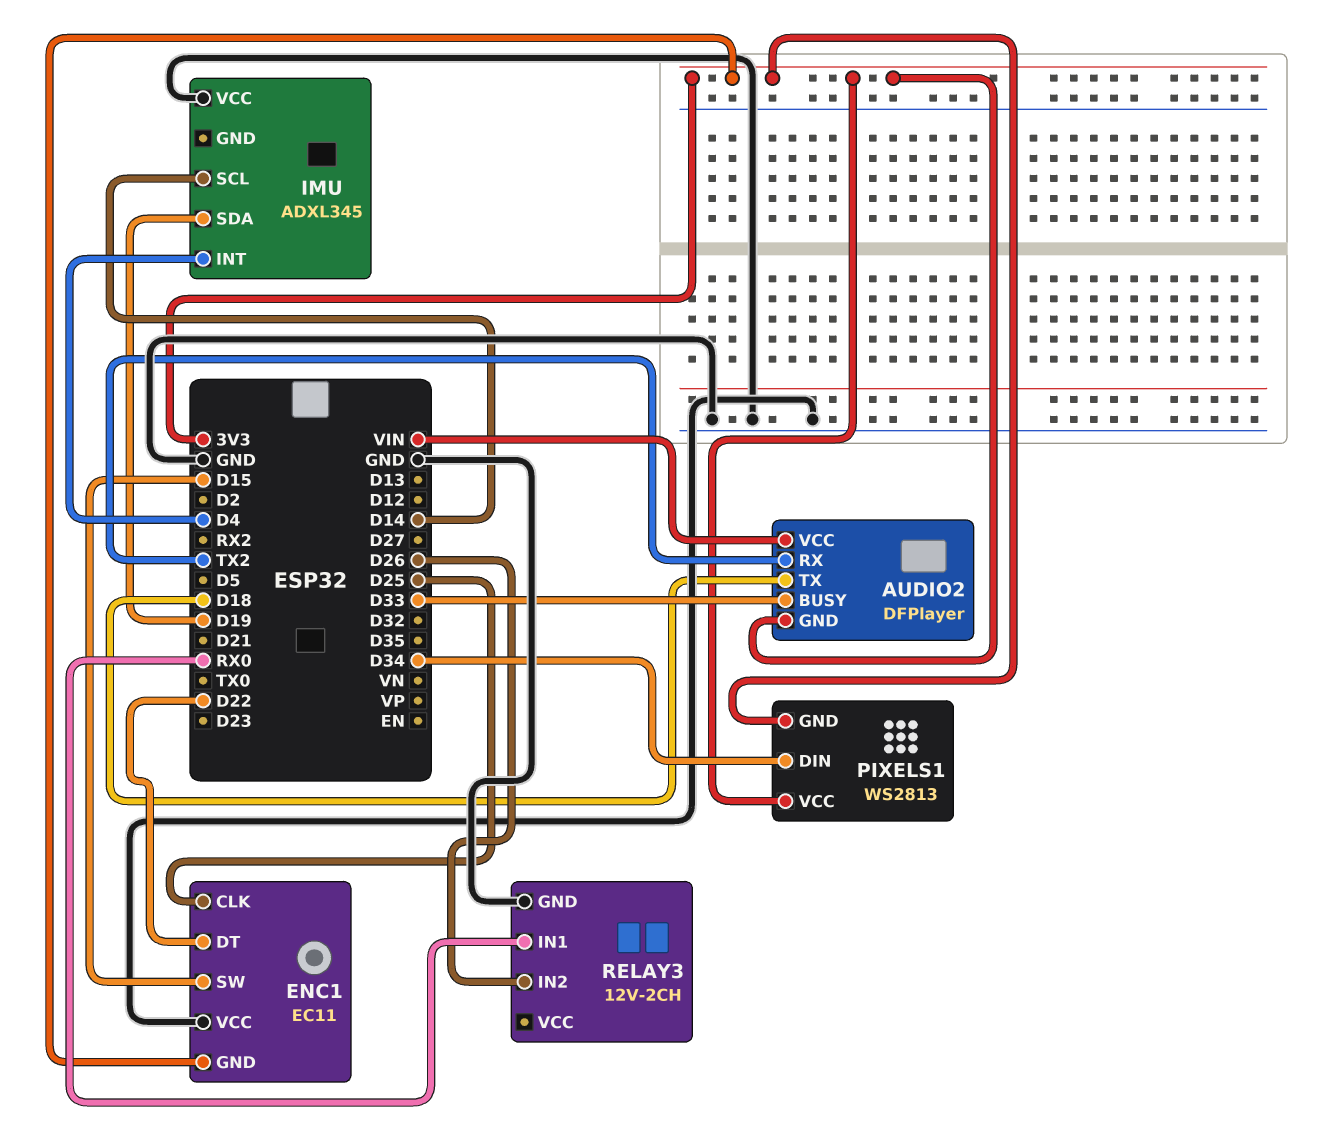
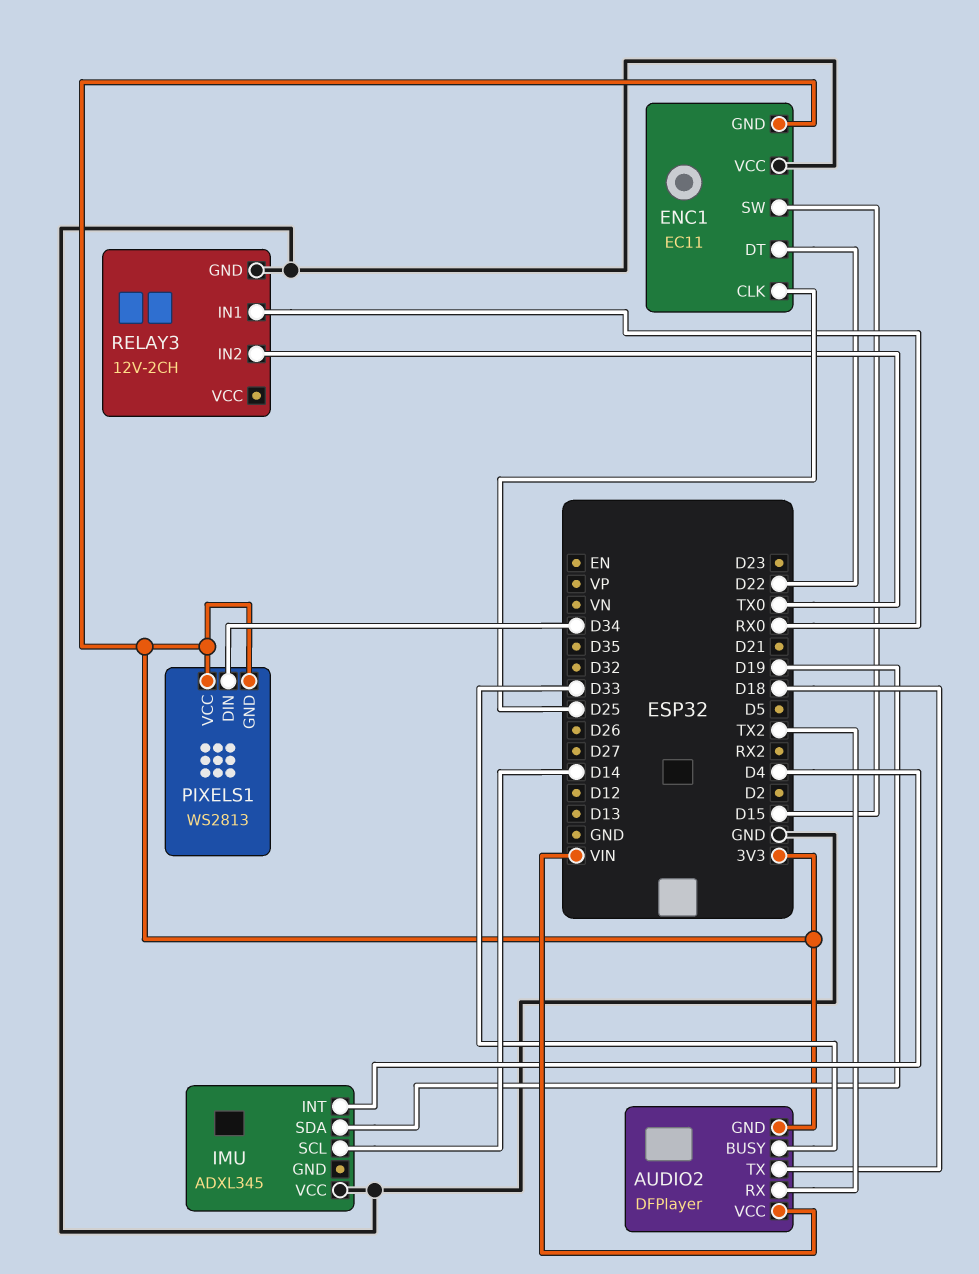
RELAY3 pin IN2: D26 -> TX0

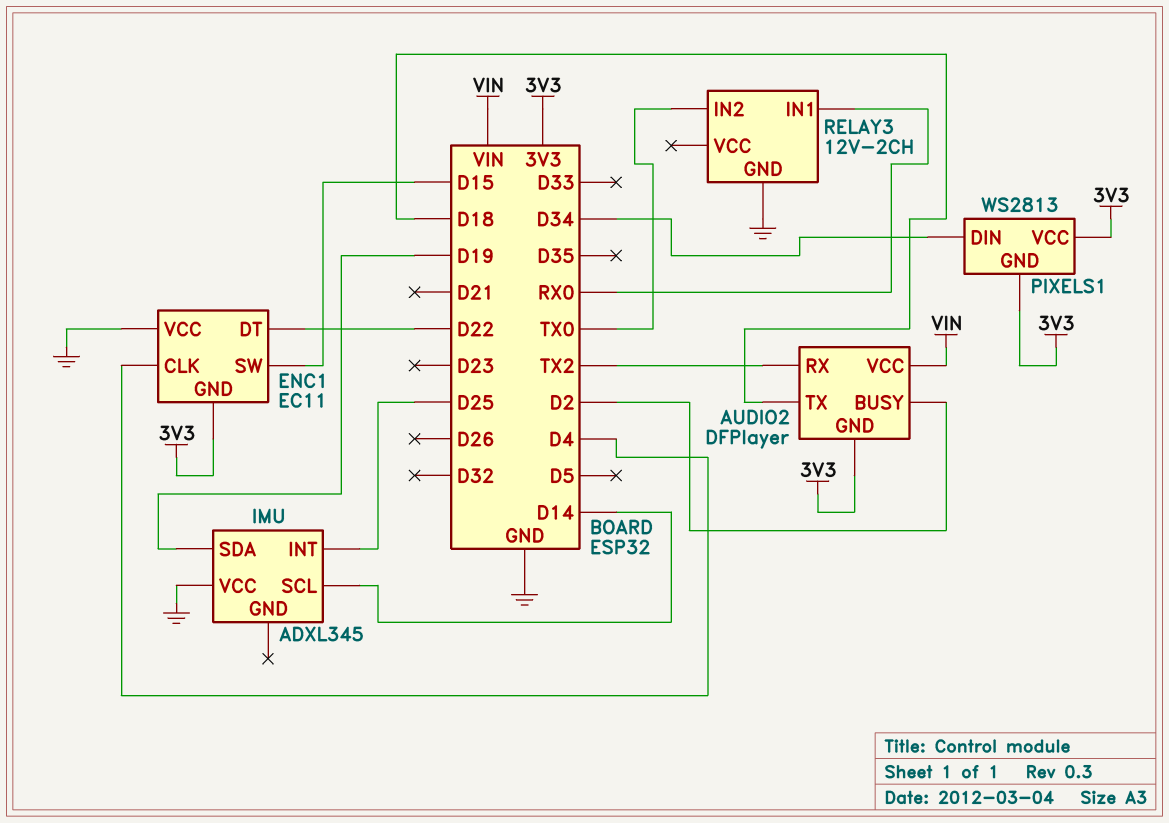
AUDIO2 pin BUSY: D33 -> D2
ENC1 pin CLK: D25 -> D4
IMU pin INT: D4 -> D25

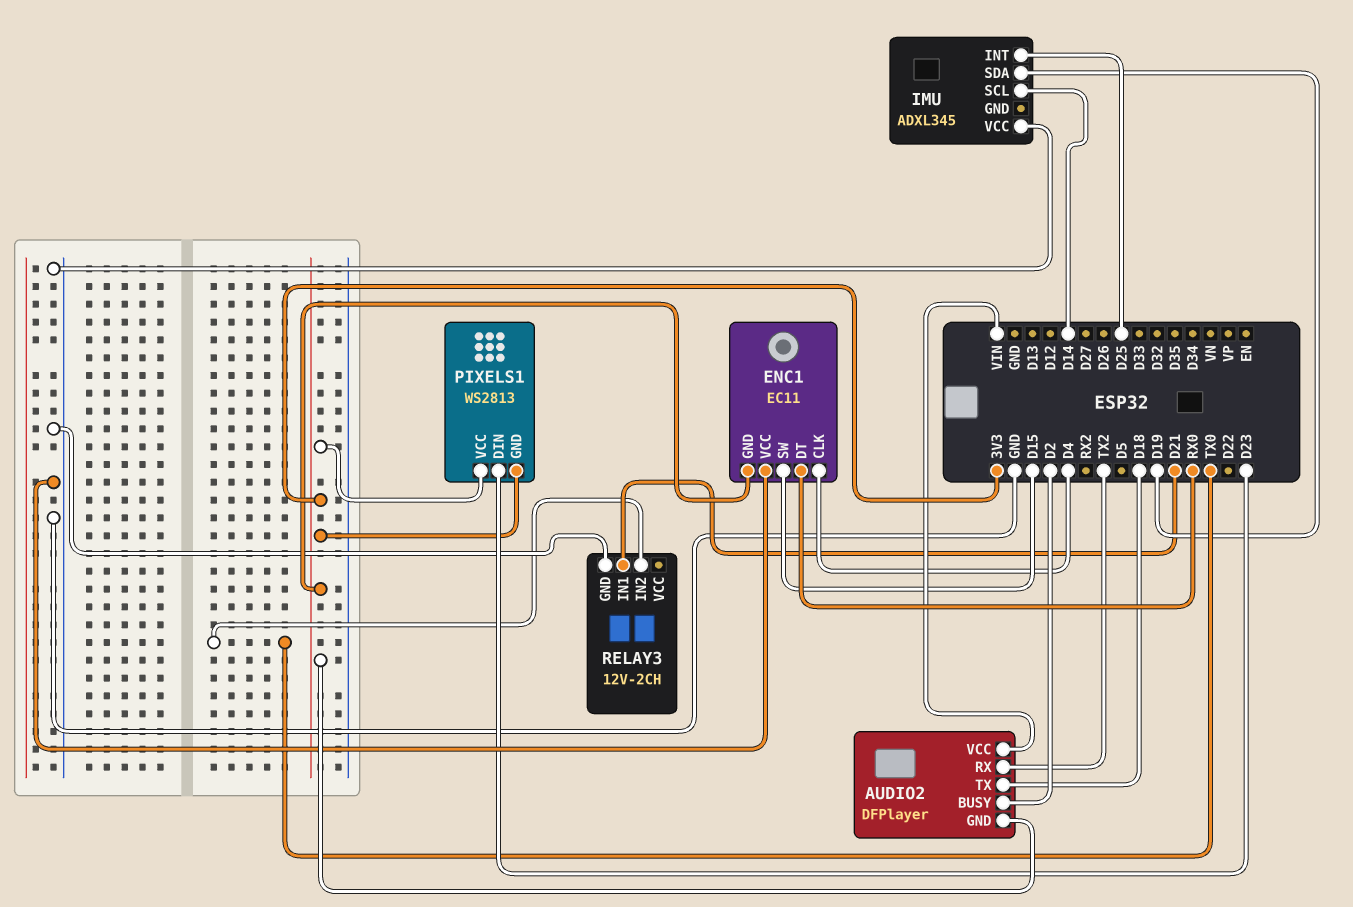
ENC1 pin DT: D22 -> RX0
PIXELS1 pin DIN: D34 -> D23
RELAY3 pin IN1: RX0 -> D21

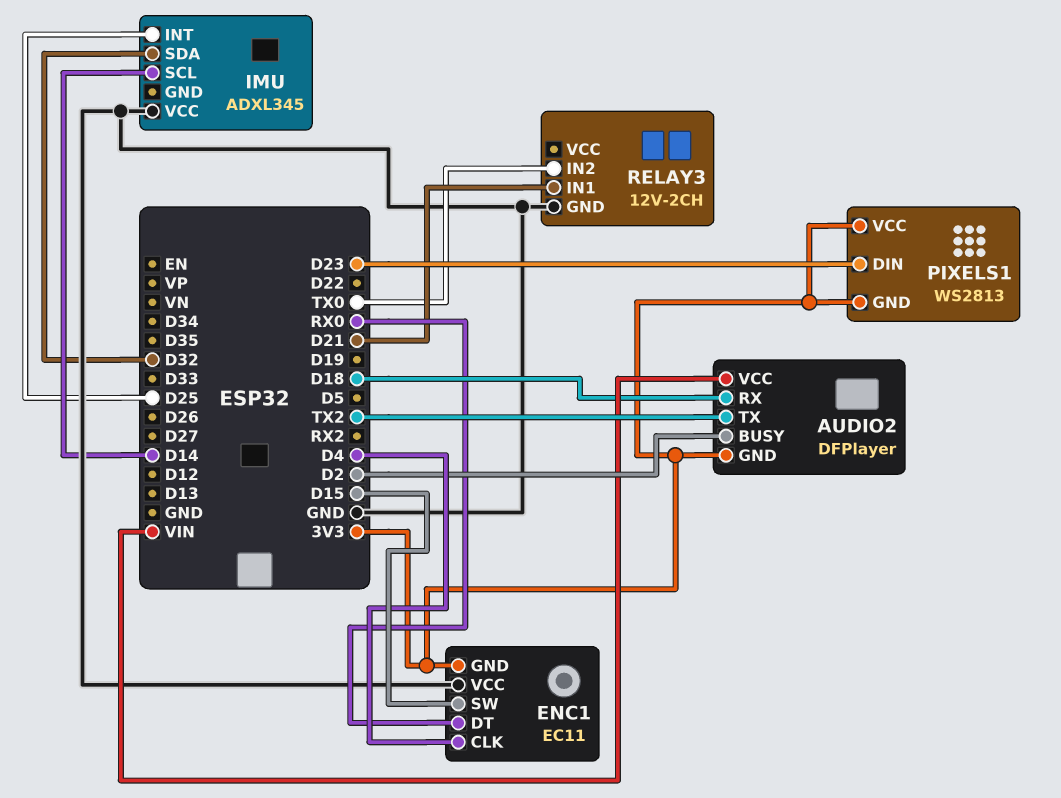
AUDIO2 pin RX: TX2 -> D18
AUDIO2 pin TX: D18 -> TX2
IMU pin SDA: D19 -> D32

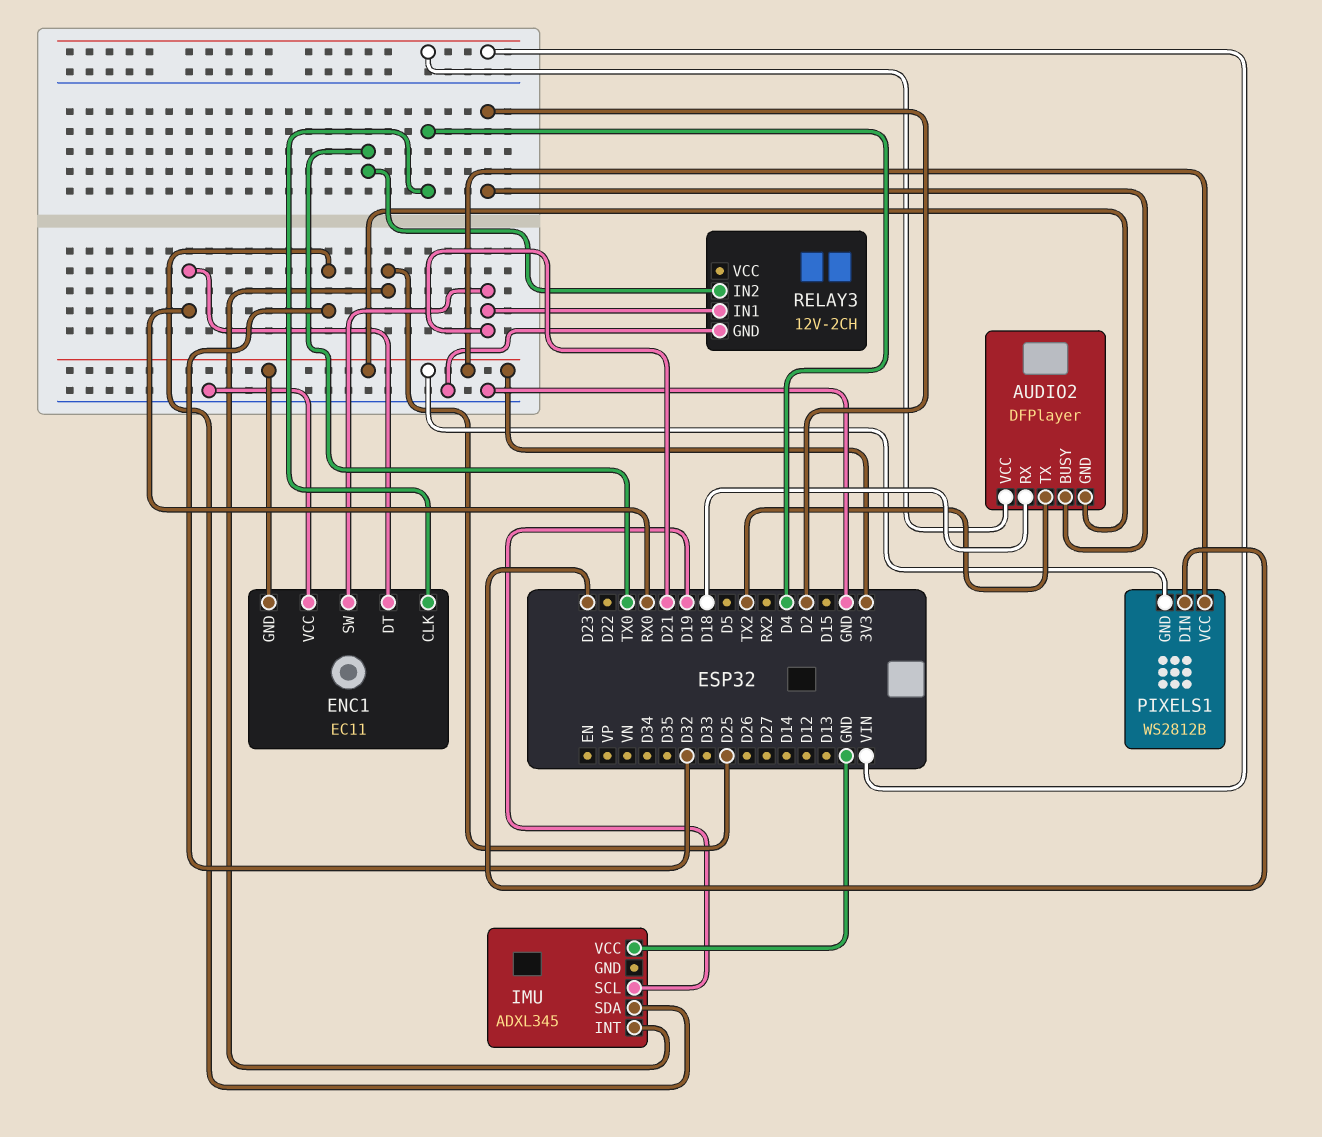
ENC1 pin SW: D15 -> D21
IMU pin SCL: D14 -> D19
PIXELS1: WS2813 -> WS2812B

